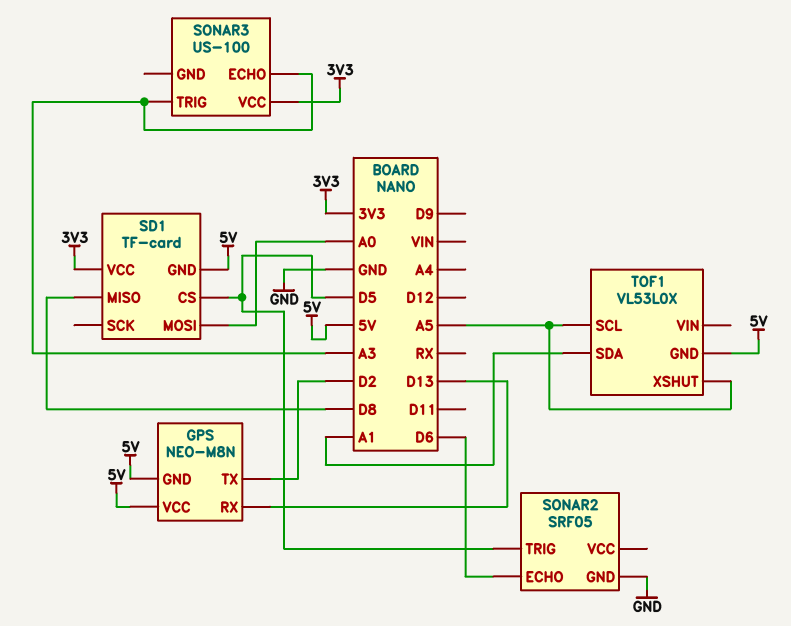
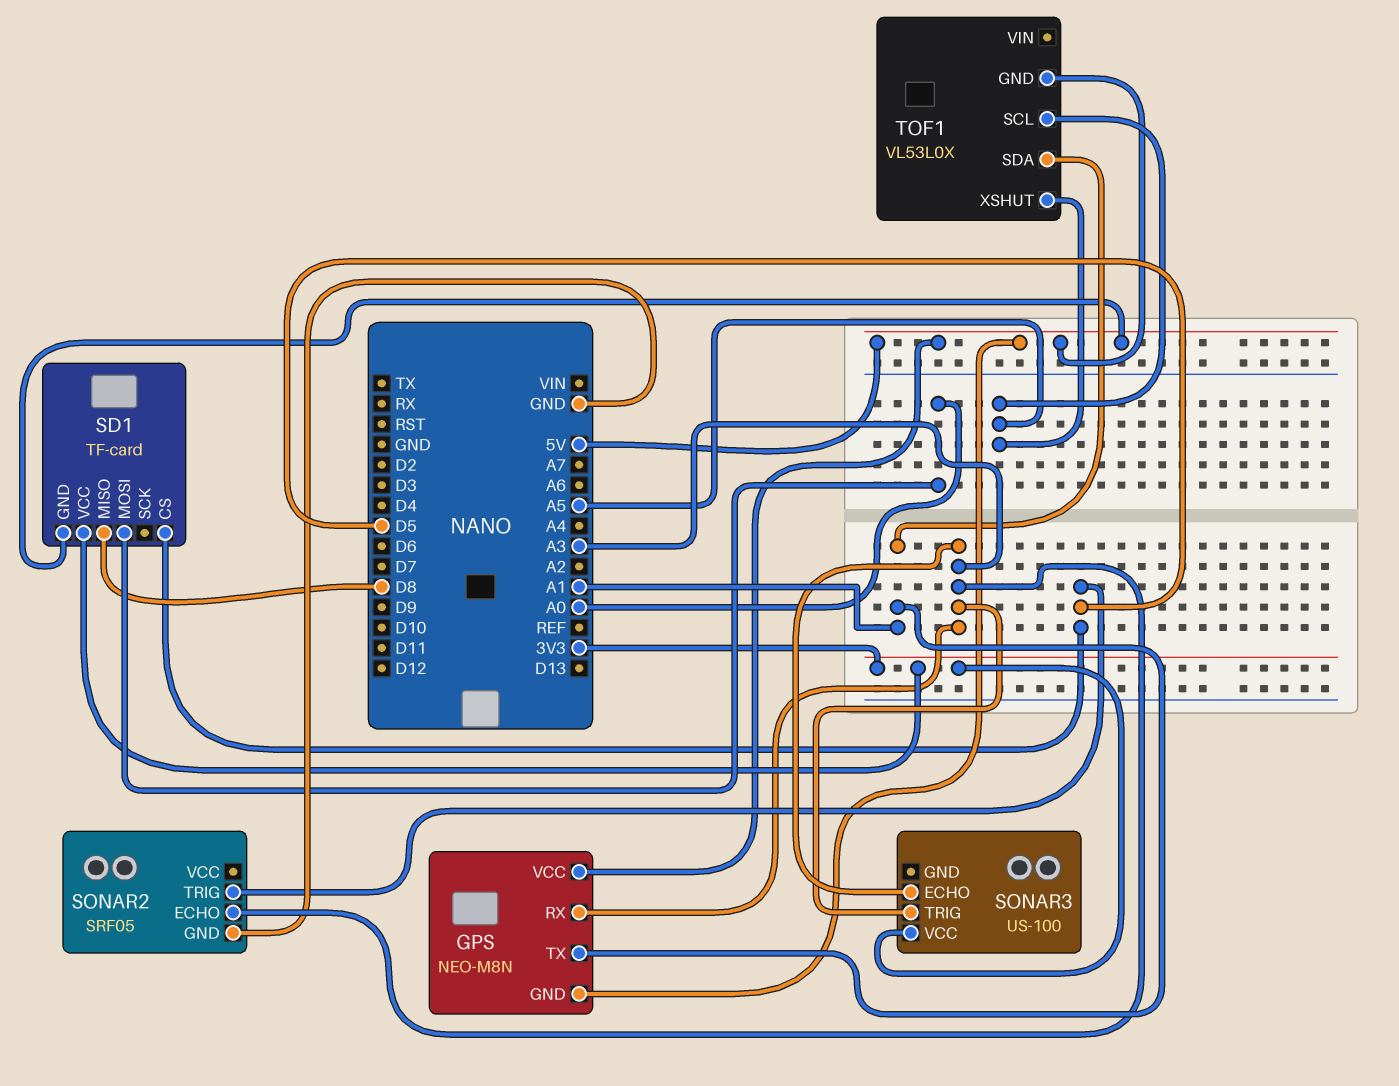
GPS pin RX: D13 -> A3
GPS pin TX: D2 -> A1
SONAR2 pin ECHO: D6 -> A3

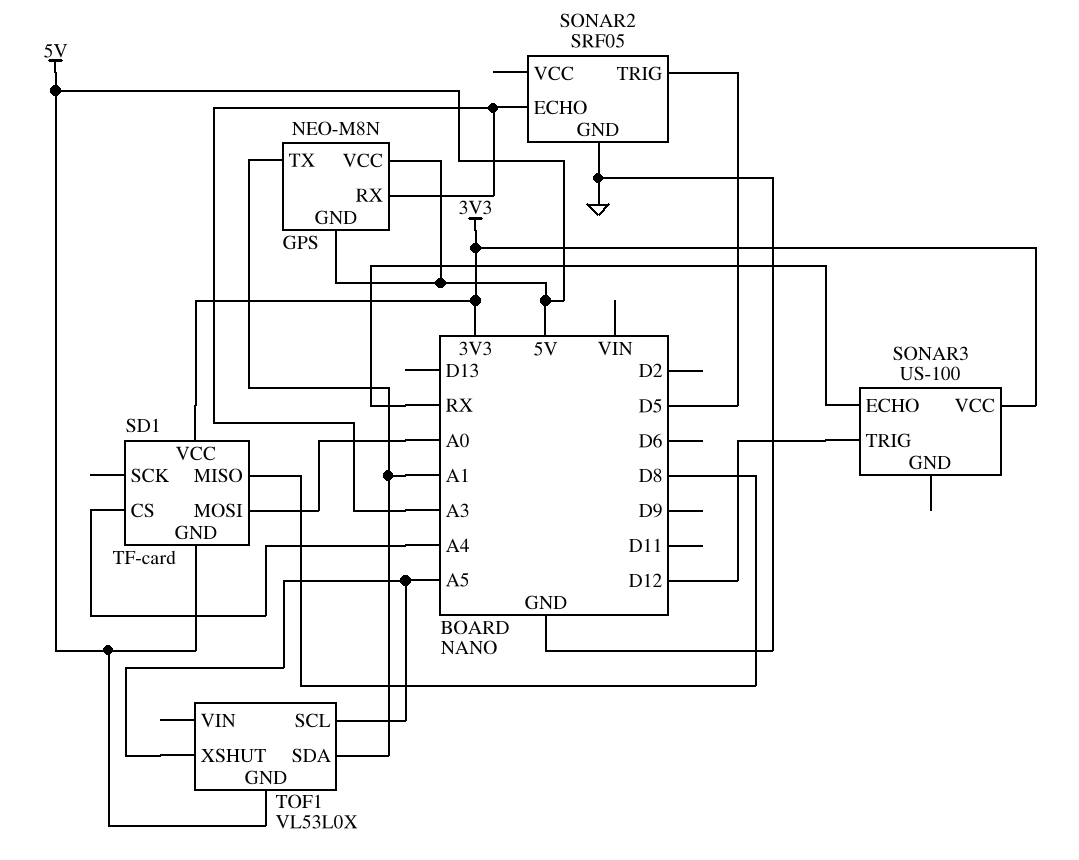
SD1 pin CS: D5 -> A4
SONAR3 pin ECHO: A3 -> RX
SONAR3 pin TRIG: A3 -> D12

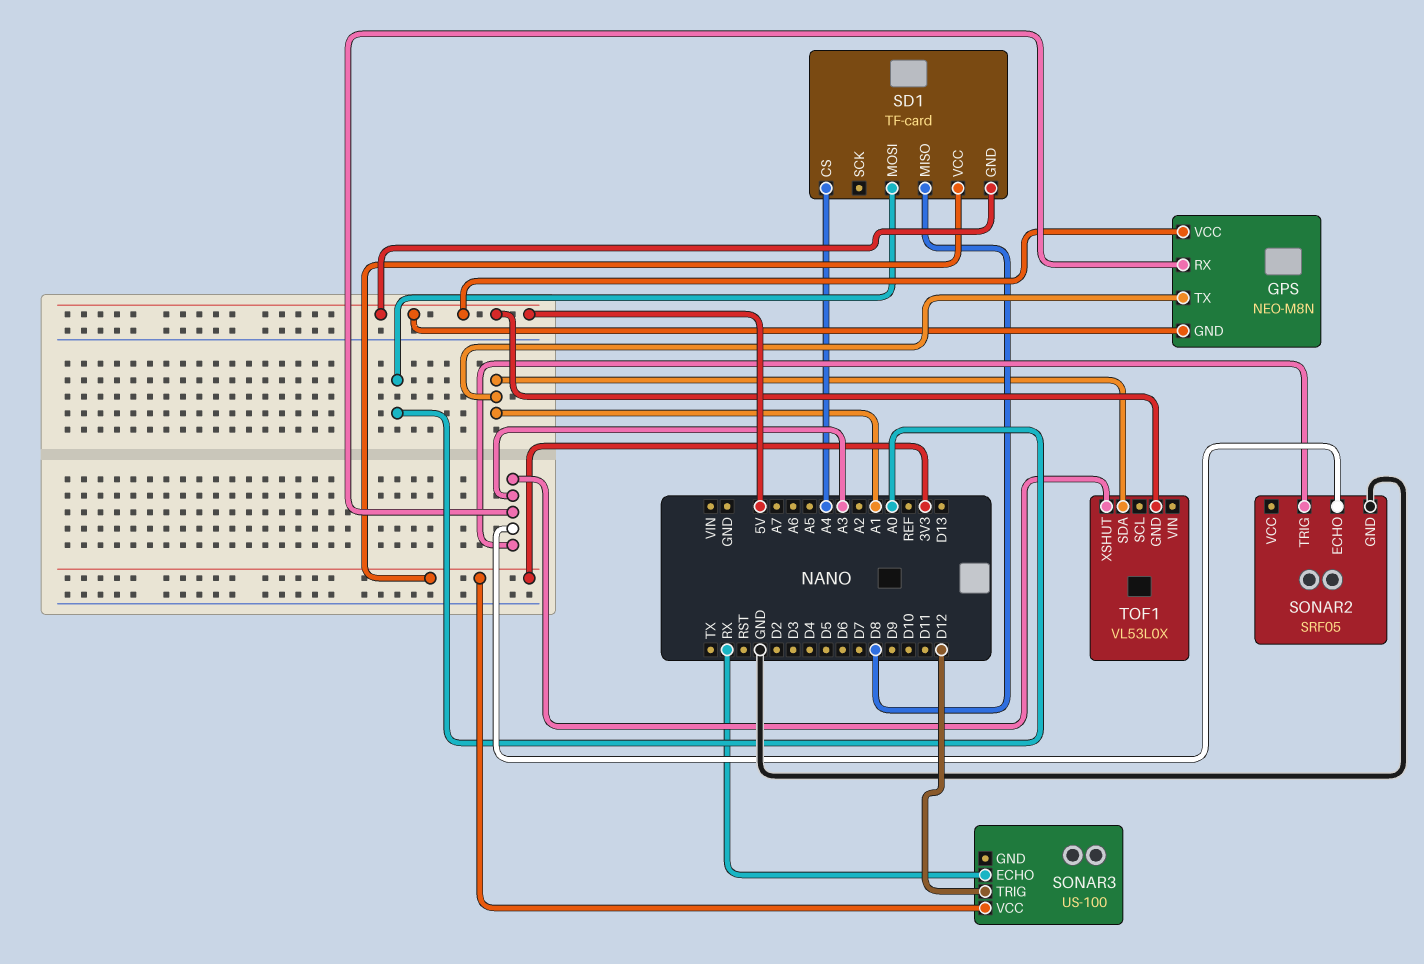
SONAR2 pin TRIG: D5 -> A3
TOF1 pin SCL: A5 -> none
TOF1 pin XSHUT: A5 -> A3

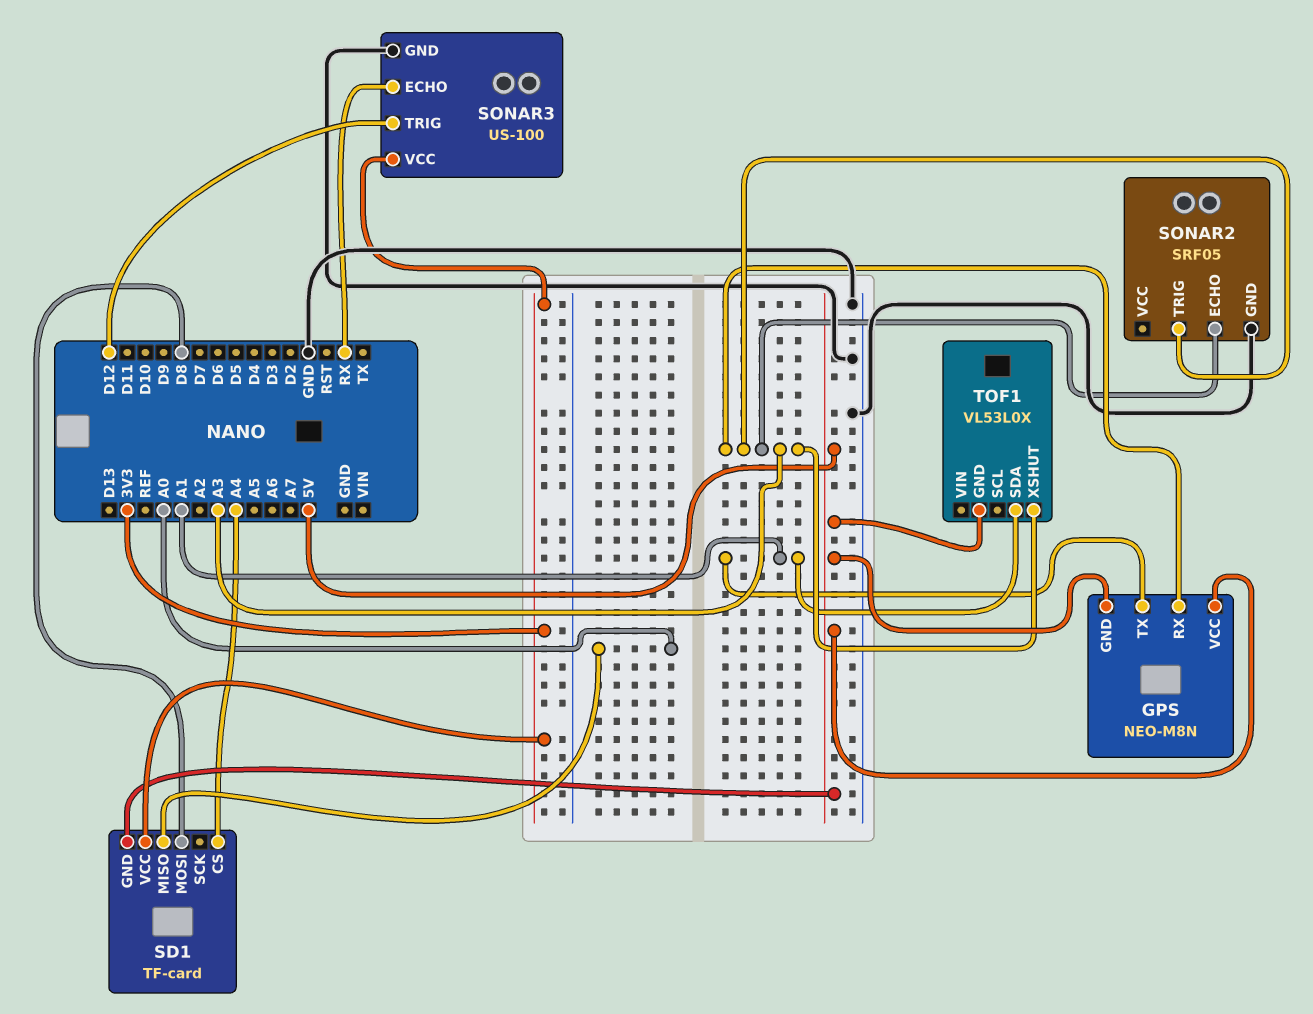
SD1 pin MISO: D8 -> A0
SD1 pin MOSI: A0 -> D8
SONAR3 pin GND: none -> GND

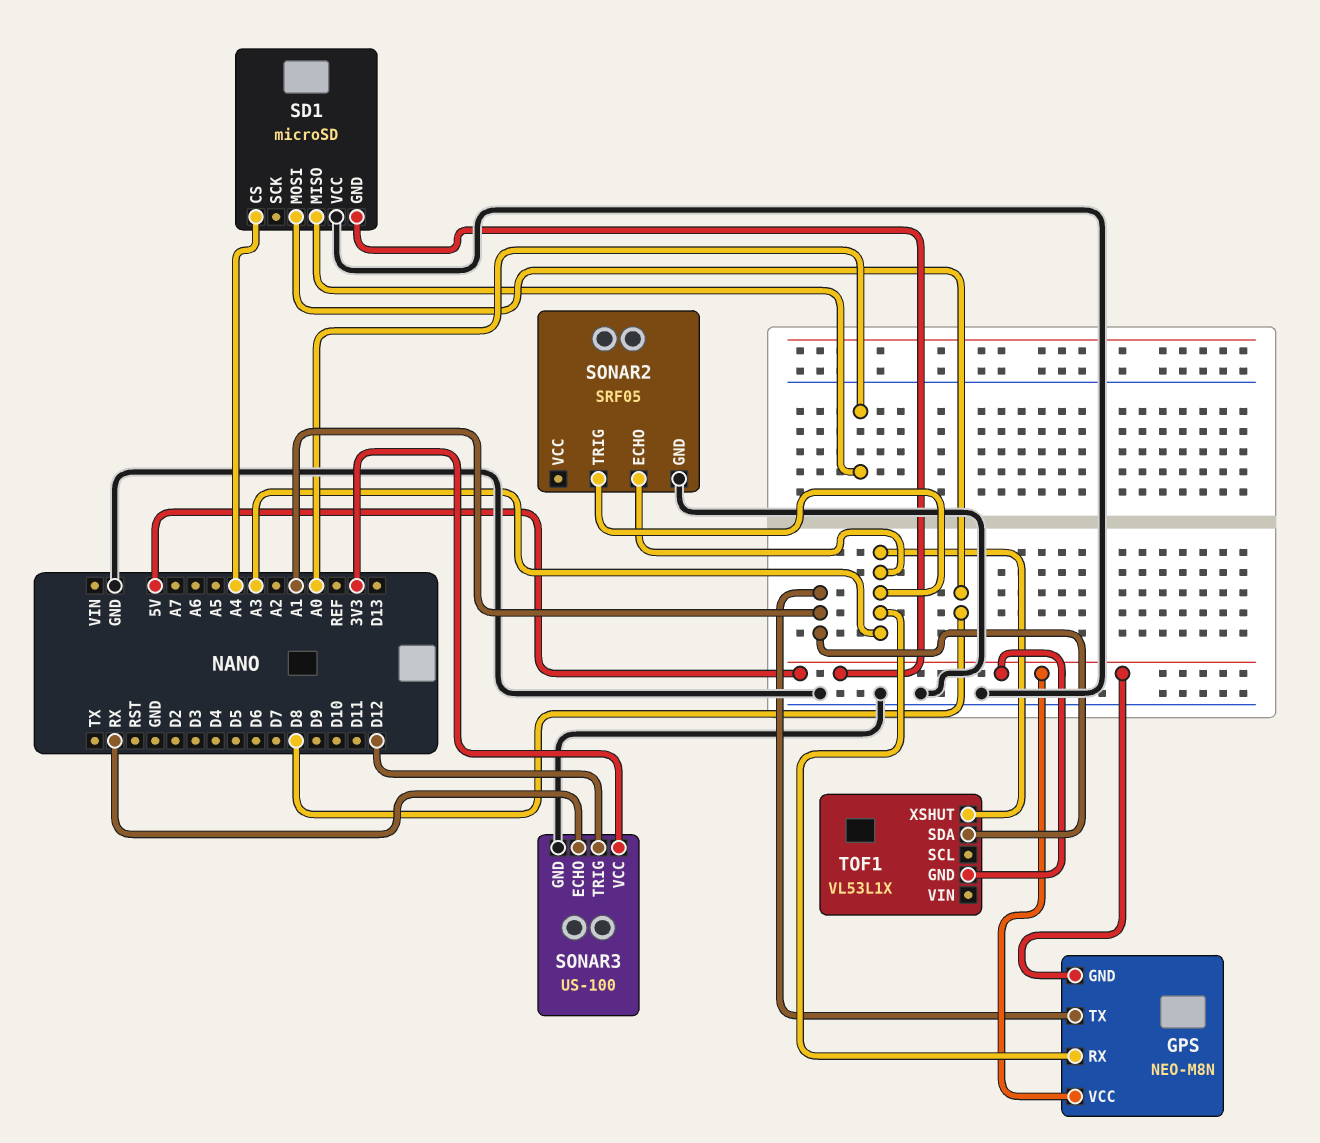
SD1: TF-card -> microSD
SD1 pin VCC: 3V3 -> GND
TOF1: VL53L0X -> VL53L1X

